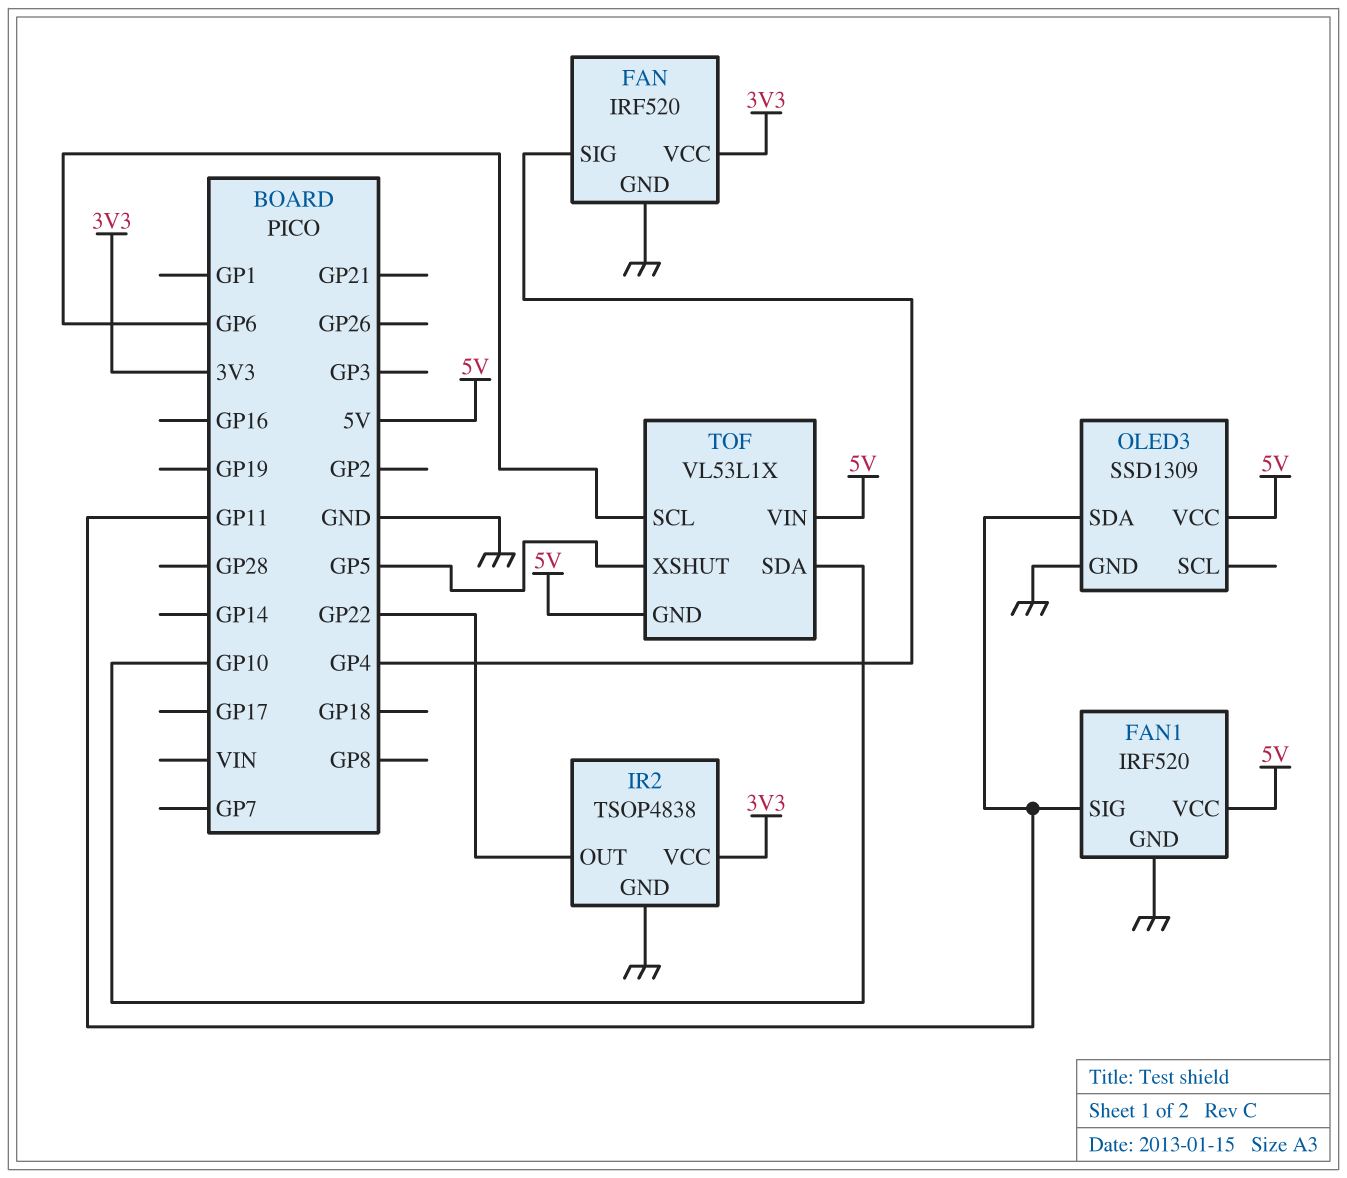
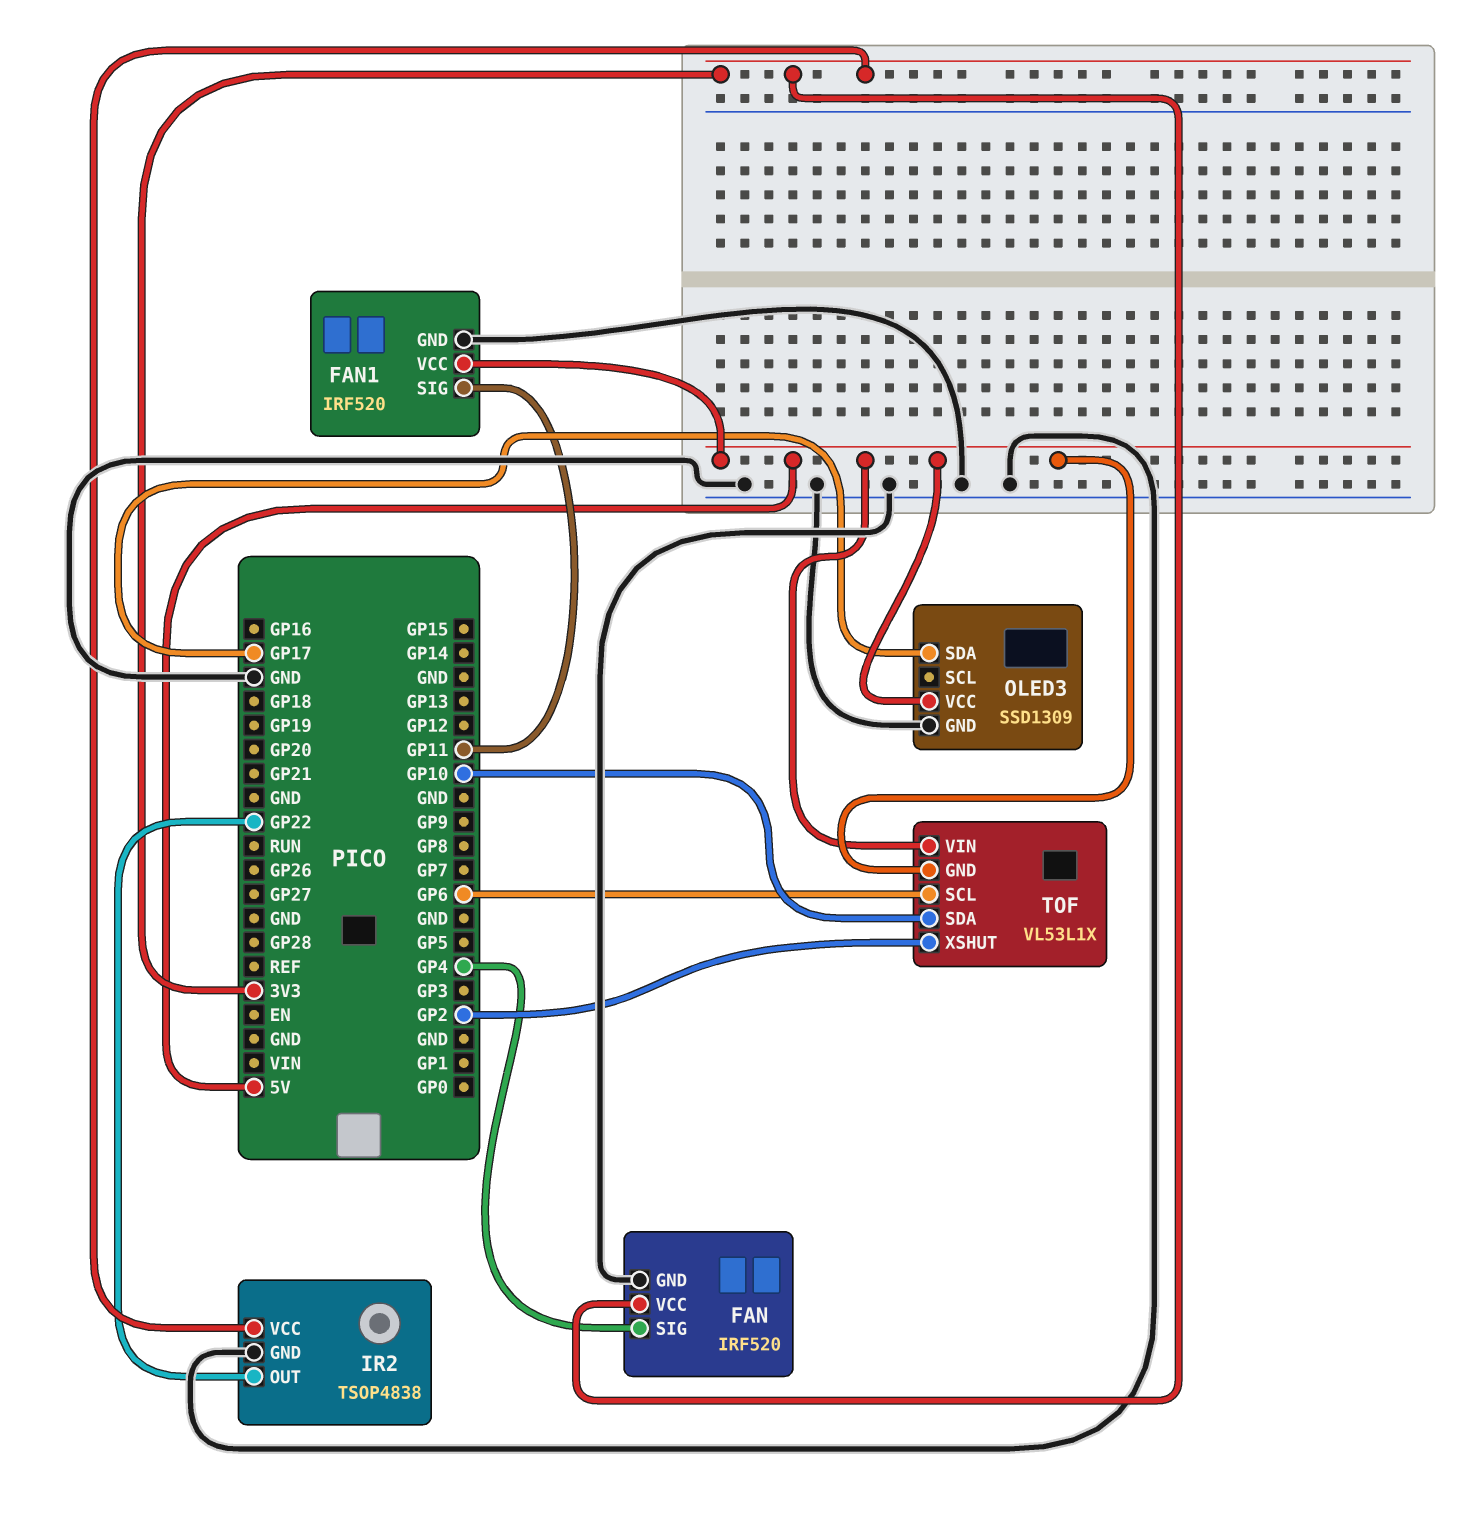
OLED3 pin SDA: GP11 -> GP17
TOF pin XSHUT: GP5 -> GP2

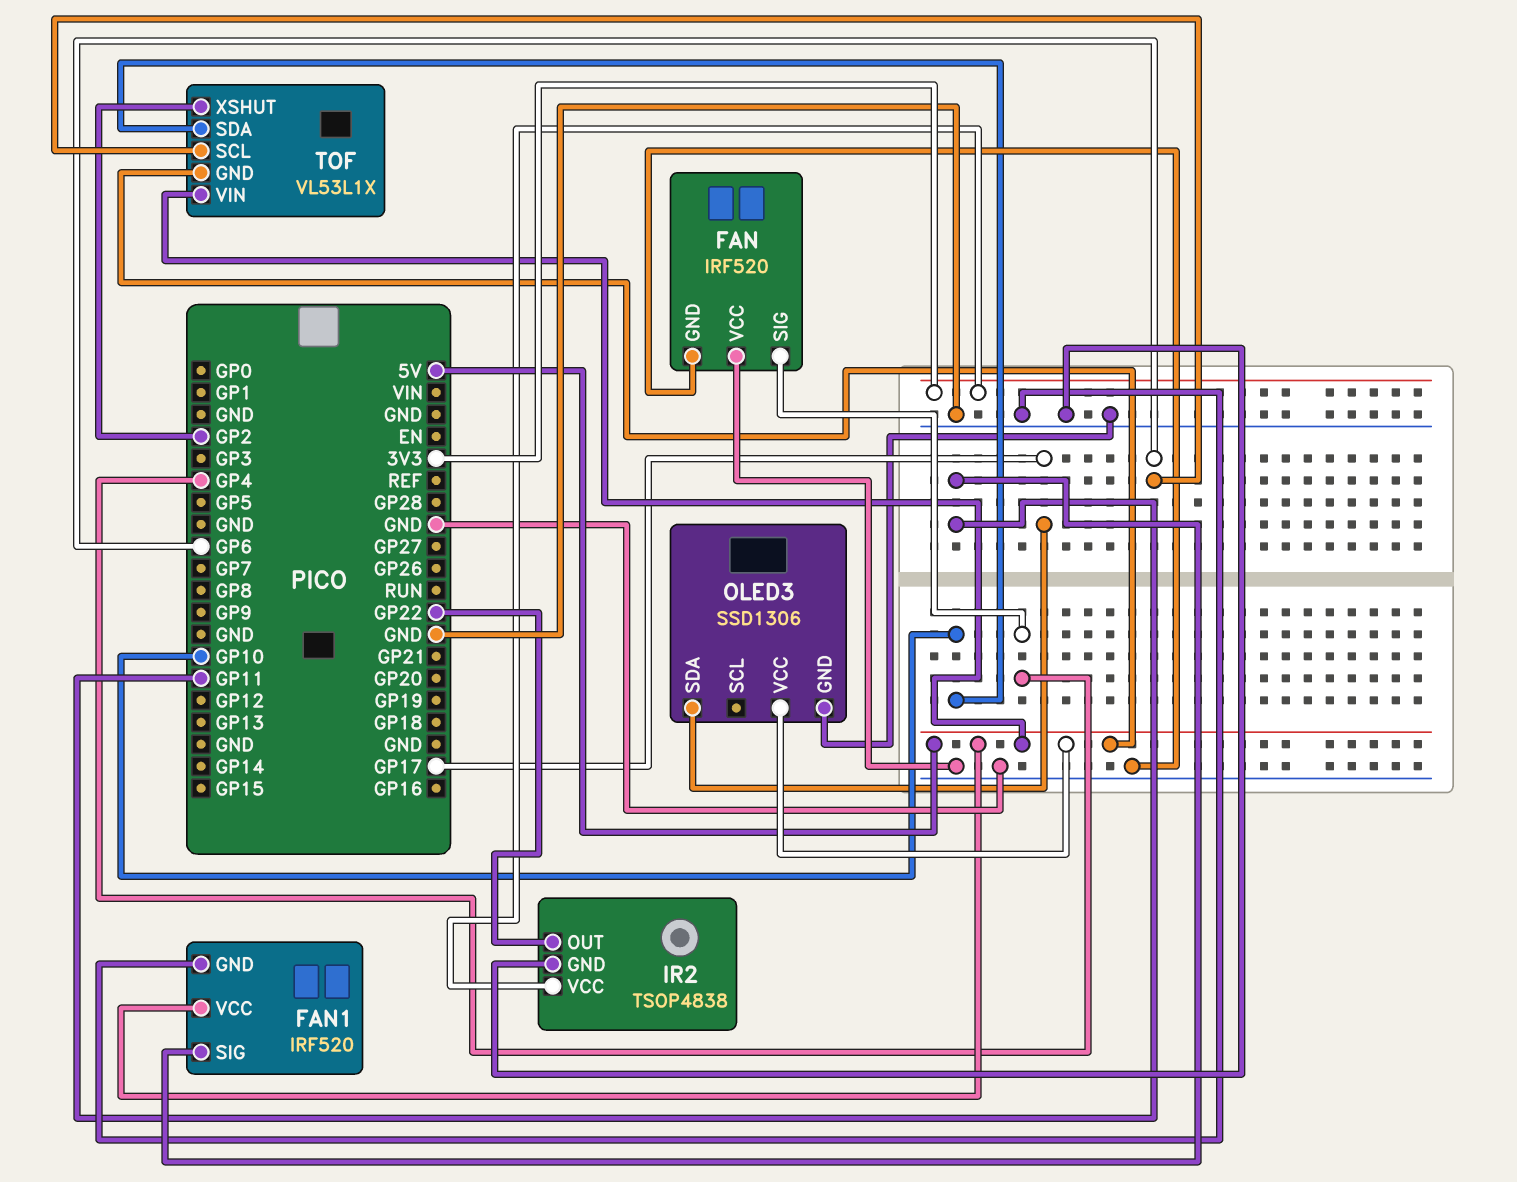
FAN pin VCC: 3V3 -> GND
OLED3: SSD1309 -> SSD1306

